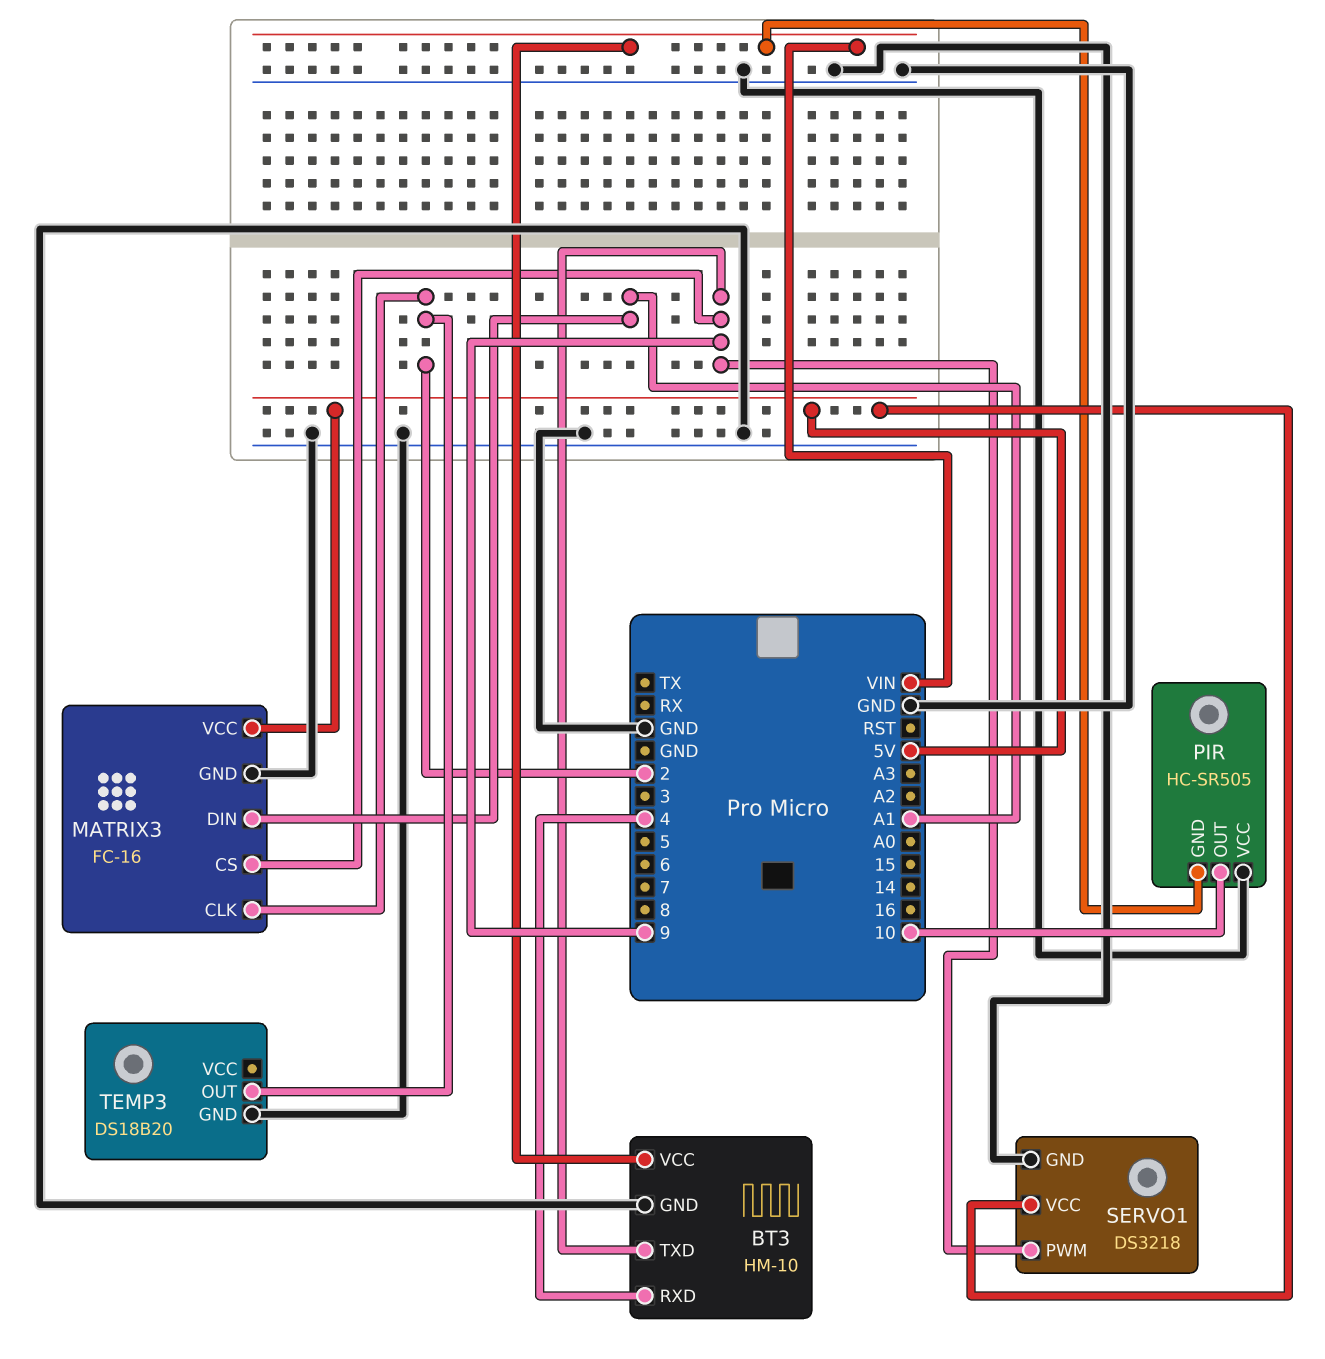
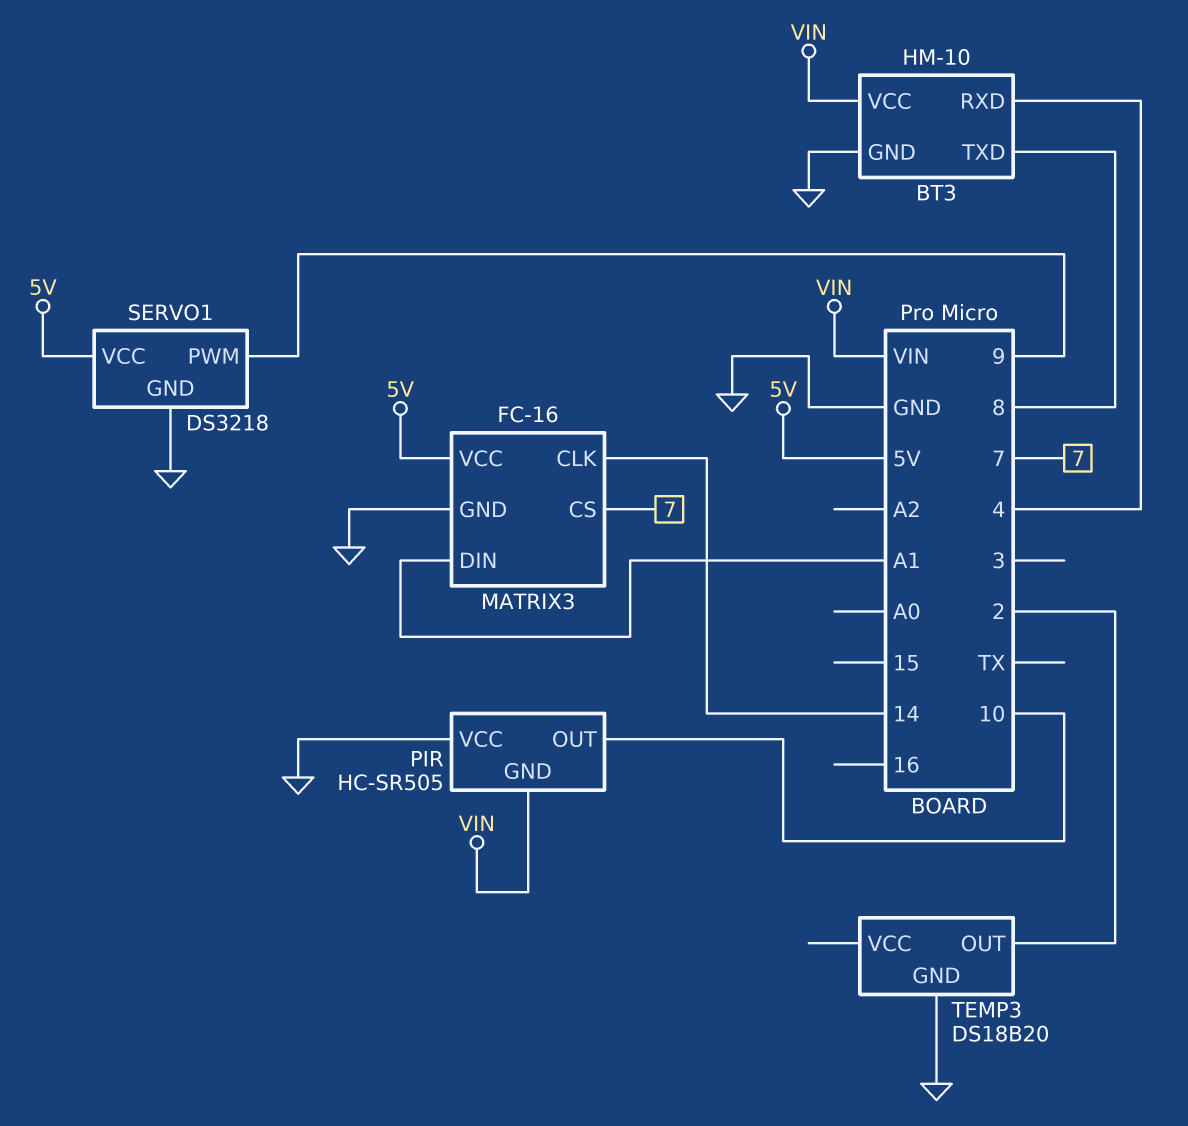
BT3 pin TXD: 9 -> 8
MATRIX3 pin CLK: 2 -> 14
MATRIX3 pin CS: 9 -> 7

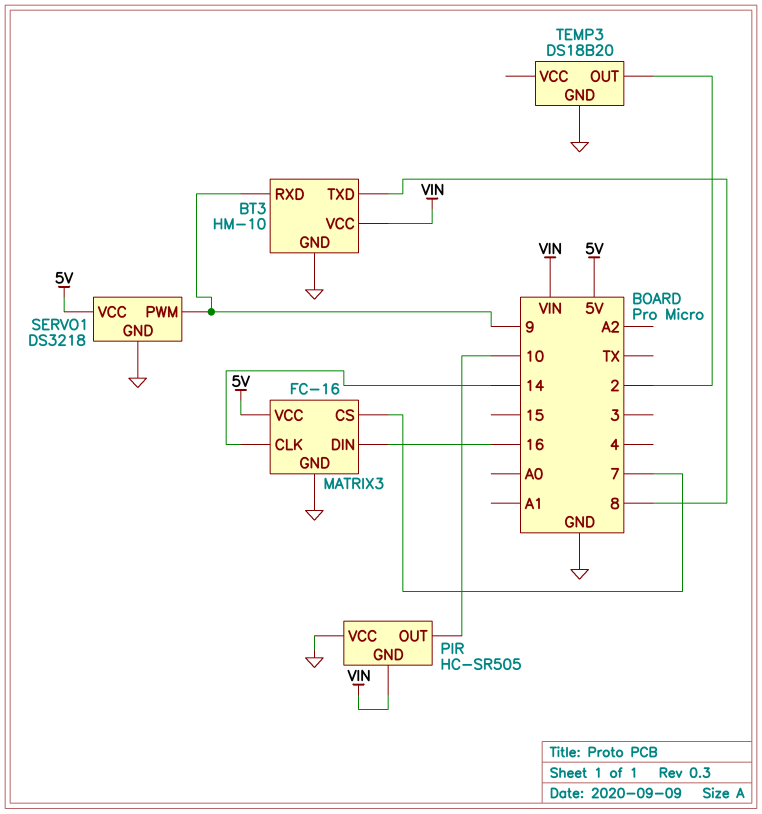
BT3 pin RXD: 4 -> 9
MATRIX3 pin DIN: A1 -> 16

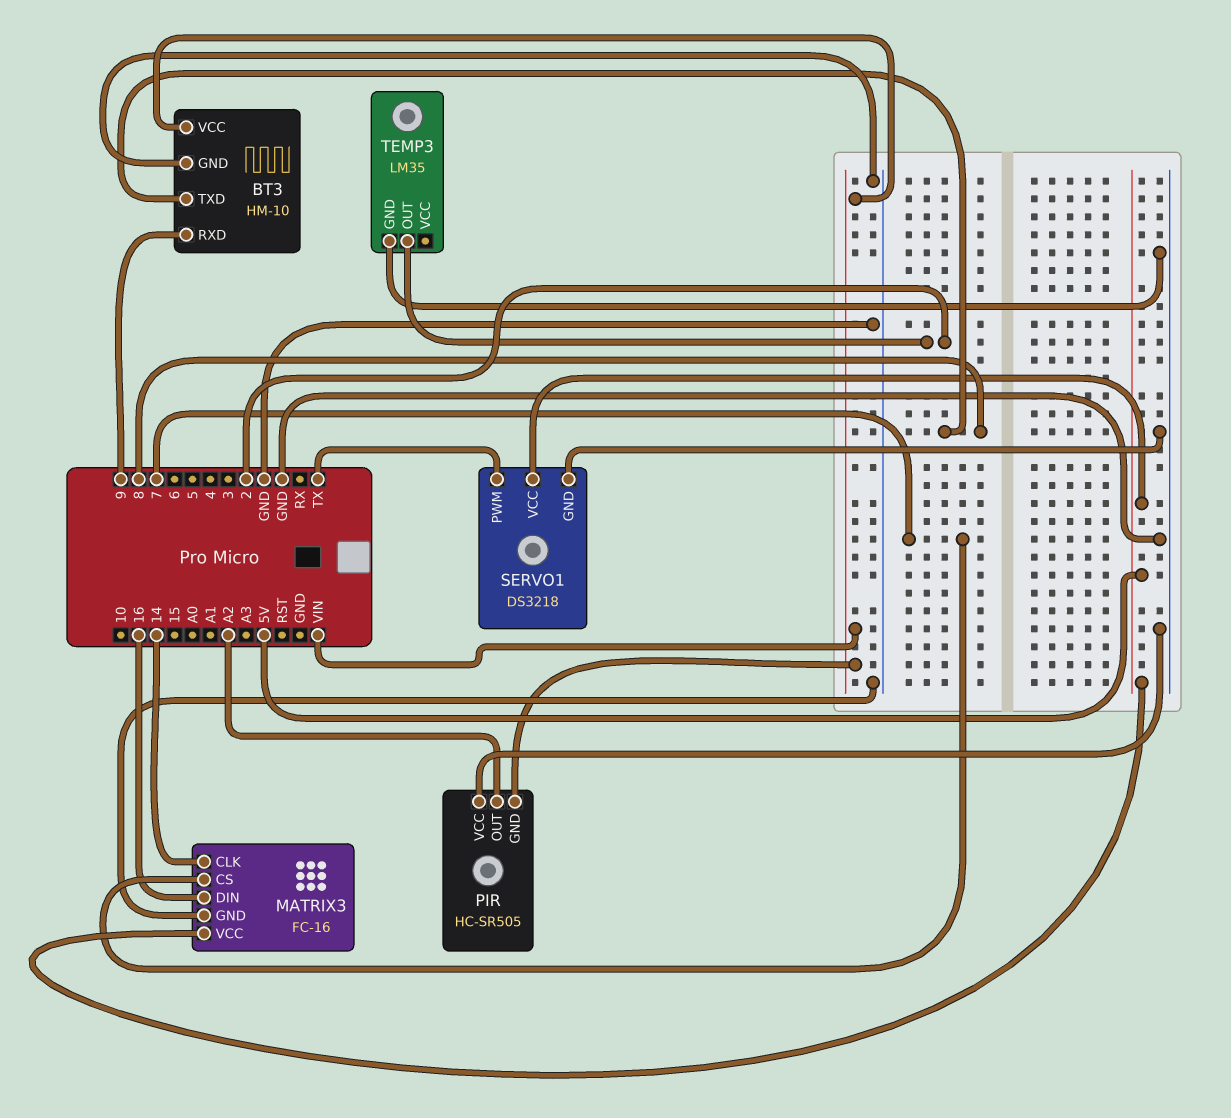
PIR pin OUT: 10 -> A2
SERVO1 pin PWM: 9 -> TX
TEMP3: DS18B20 -> LM35

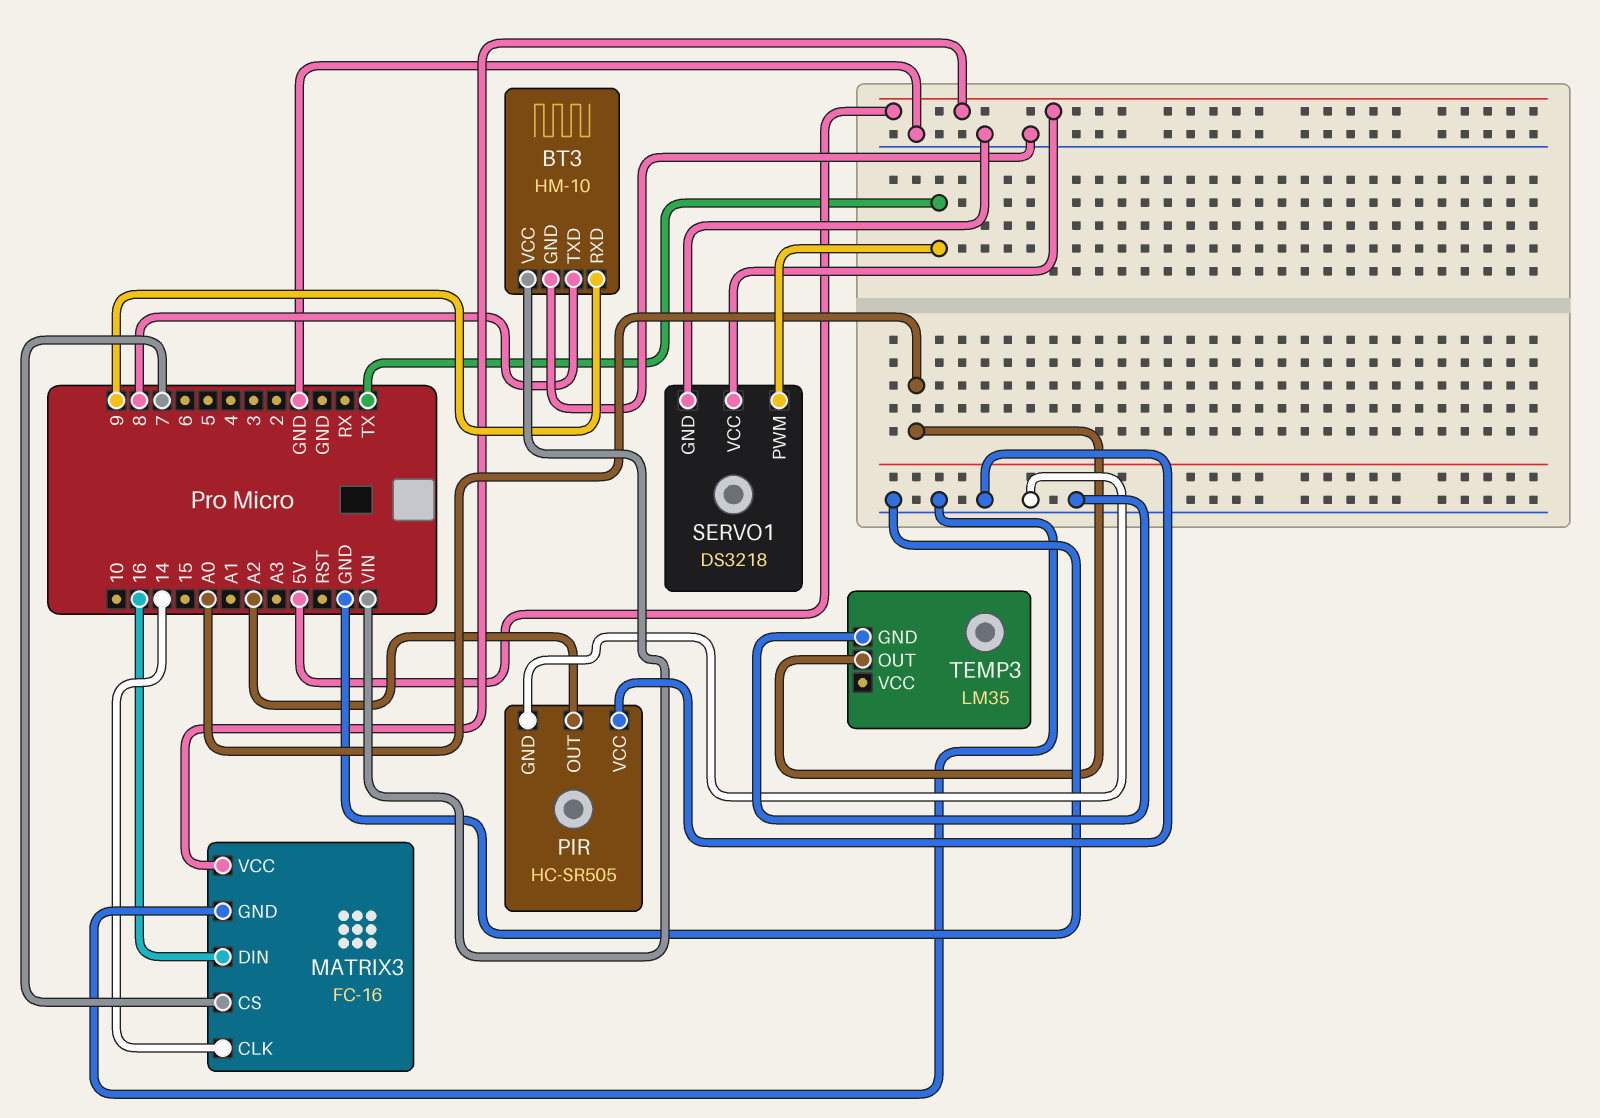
PIR pin GND: VIN -> GND
TEMP3 pin OUT: 2 -> A0

